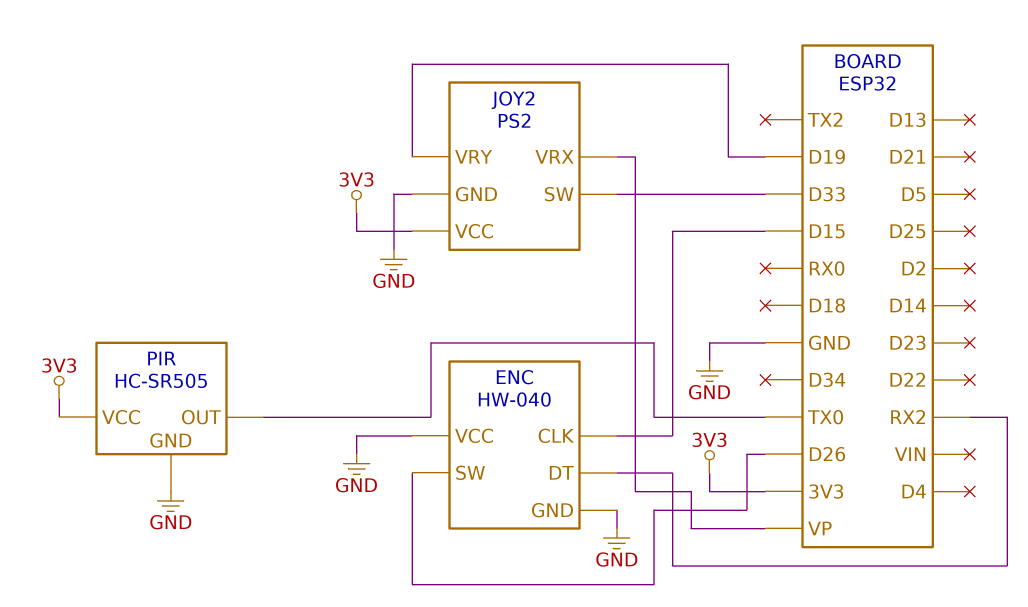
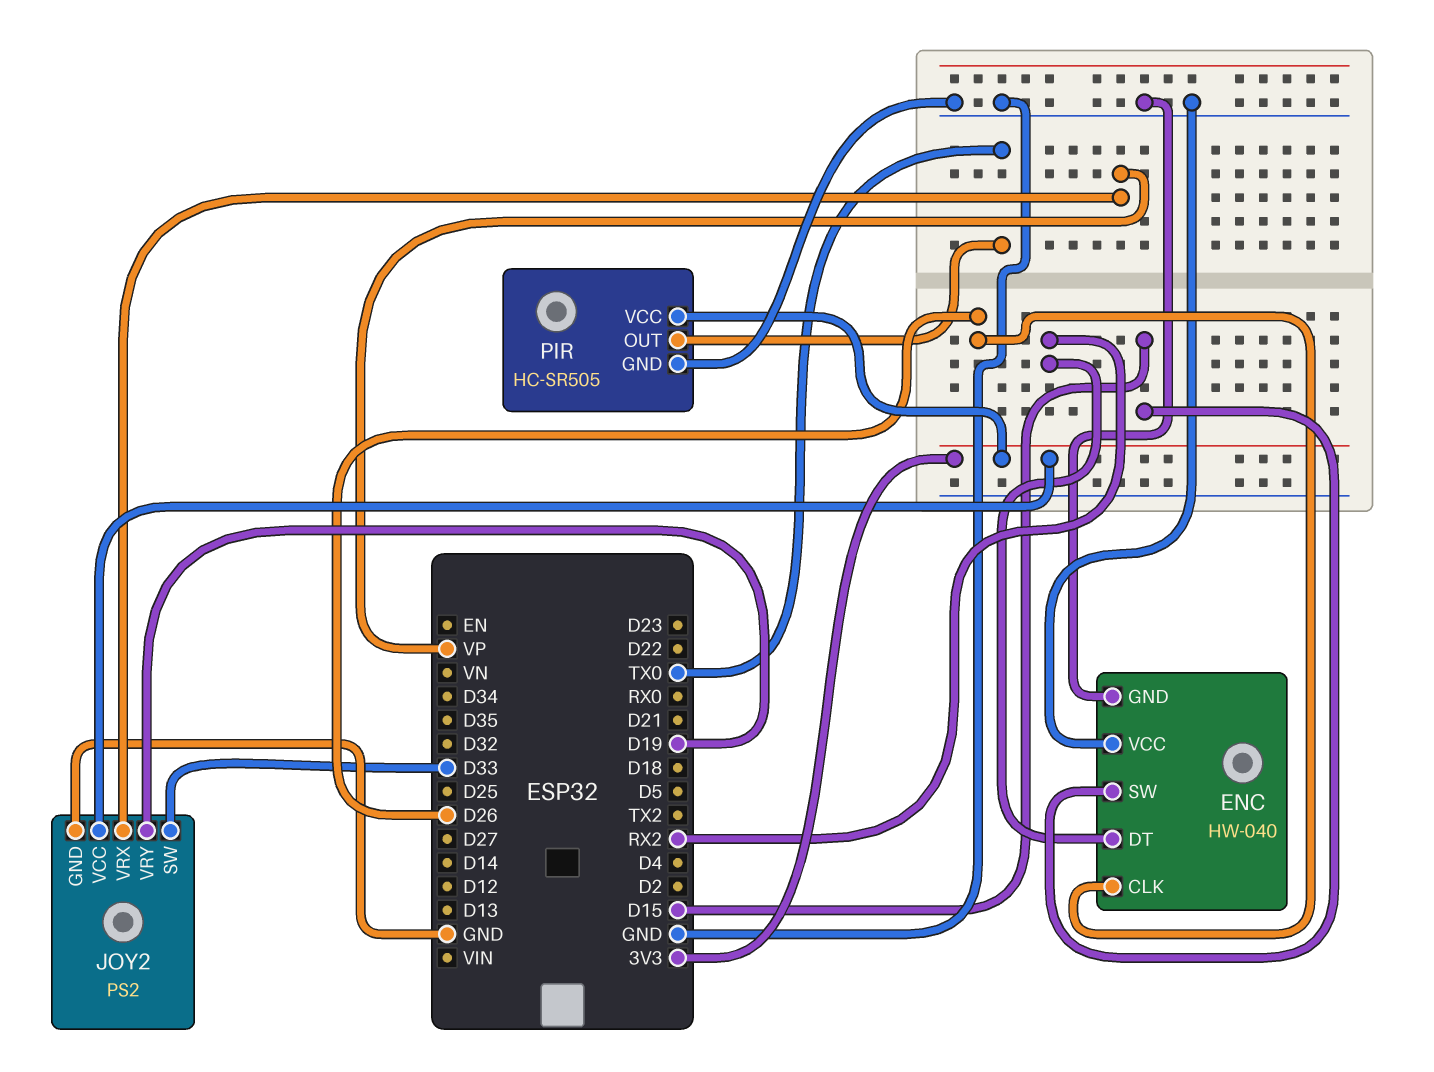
ENC pin CLK: D15 -> D26
ENC pin SW: D26 -> D15

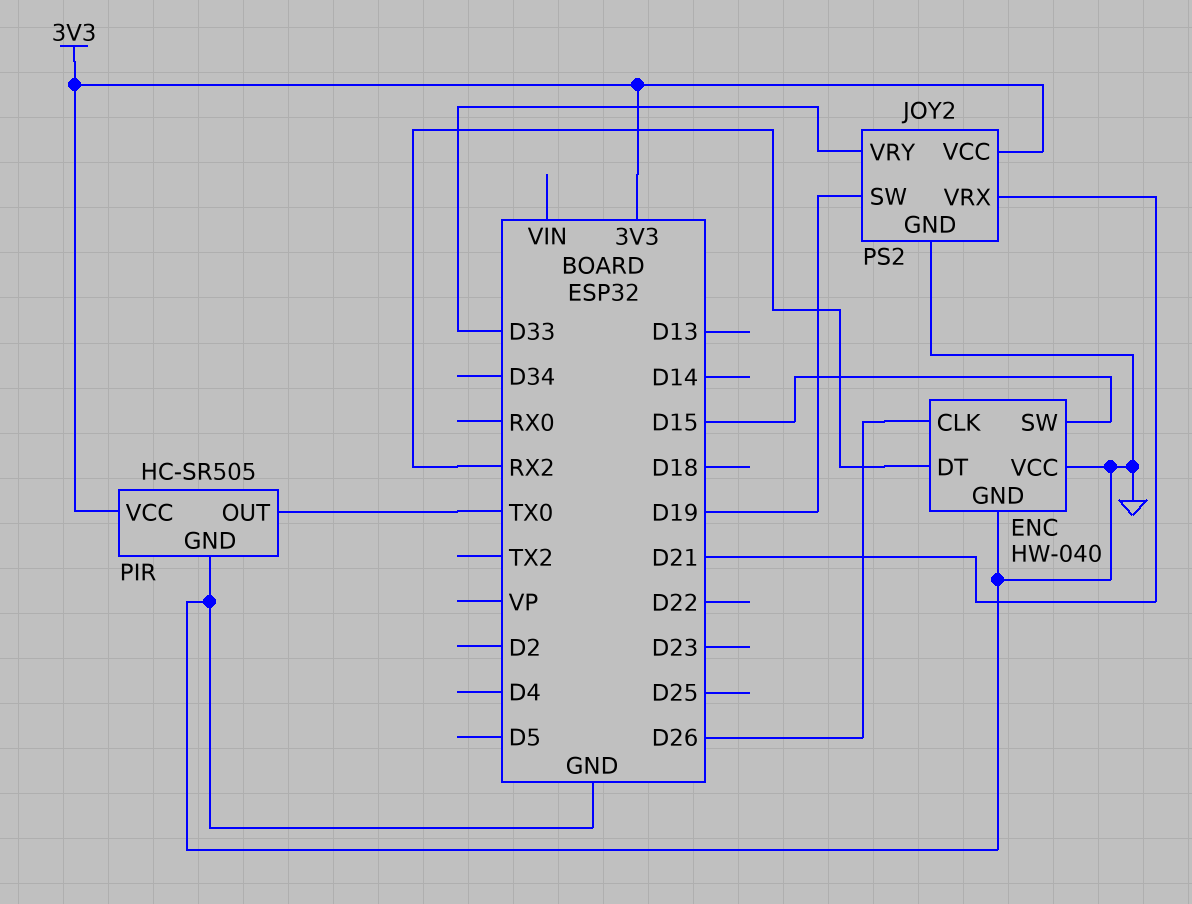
JOY2 pin SW: D33 -> D19
JOY2 pin VRX: VP -> D21
JOY2 pin VRY: D19 -> D33

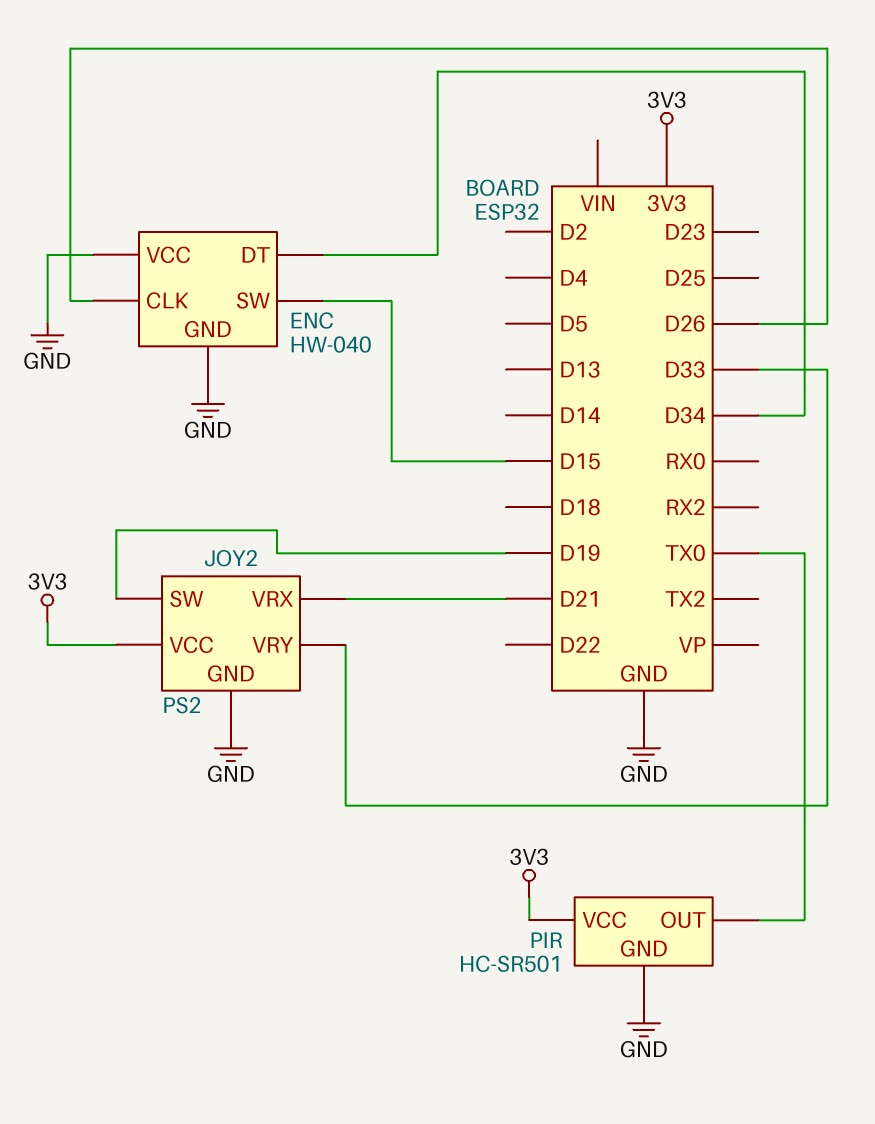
ENC pin DT: RX2 -> D34
PIR: HC-SR505 -> HC-SR501

